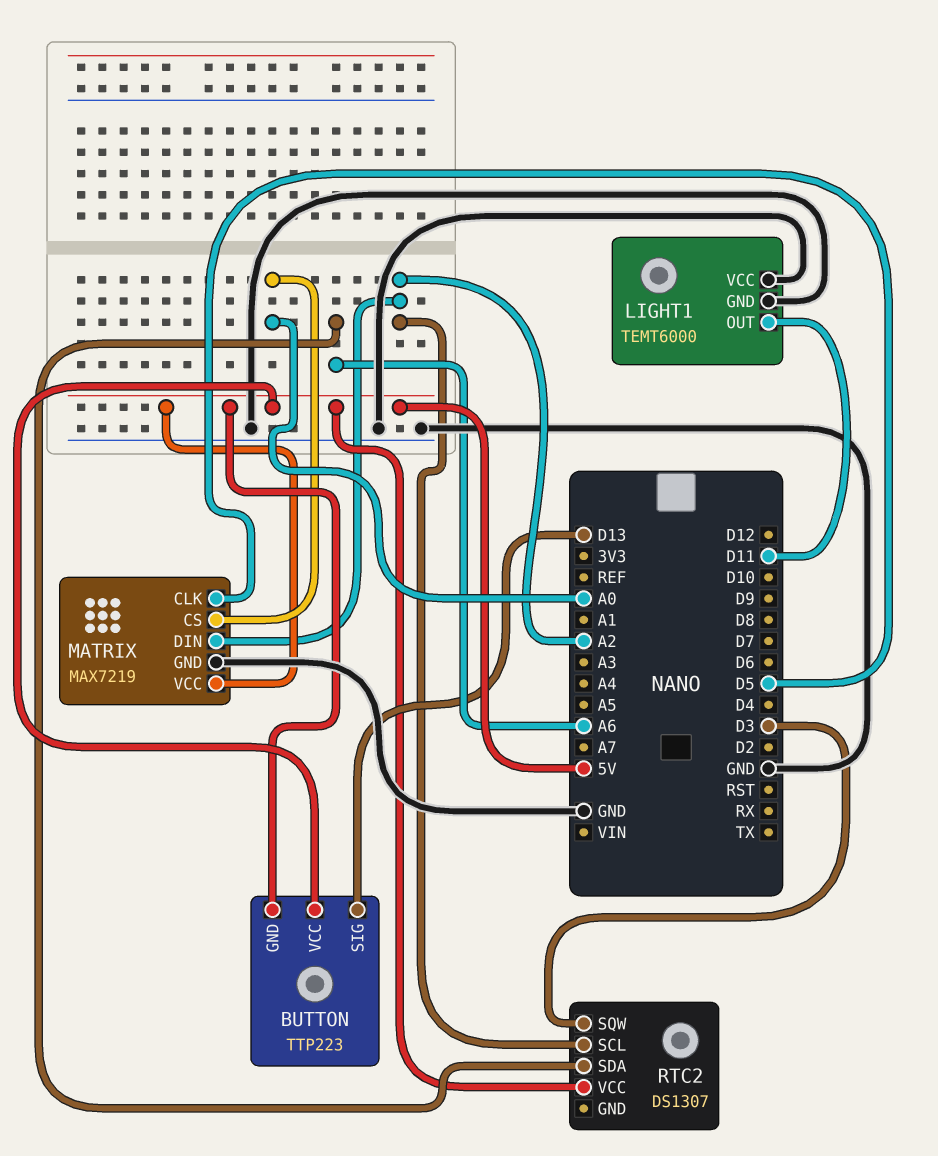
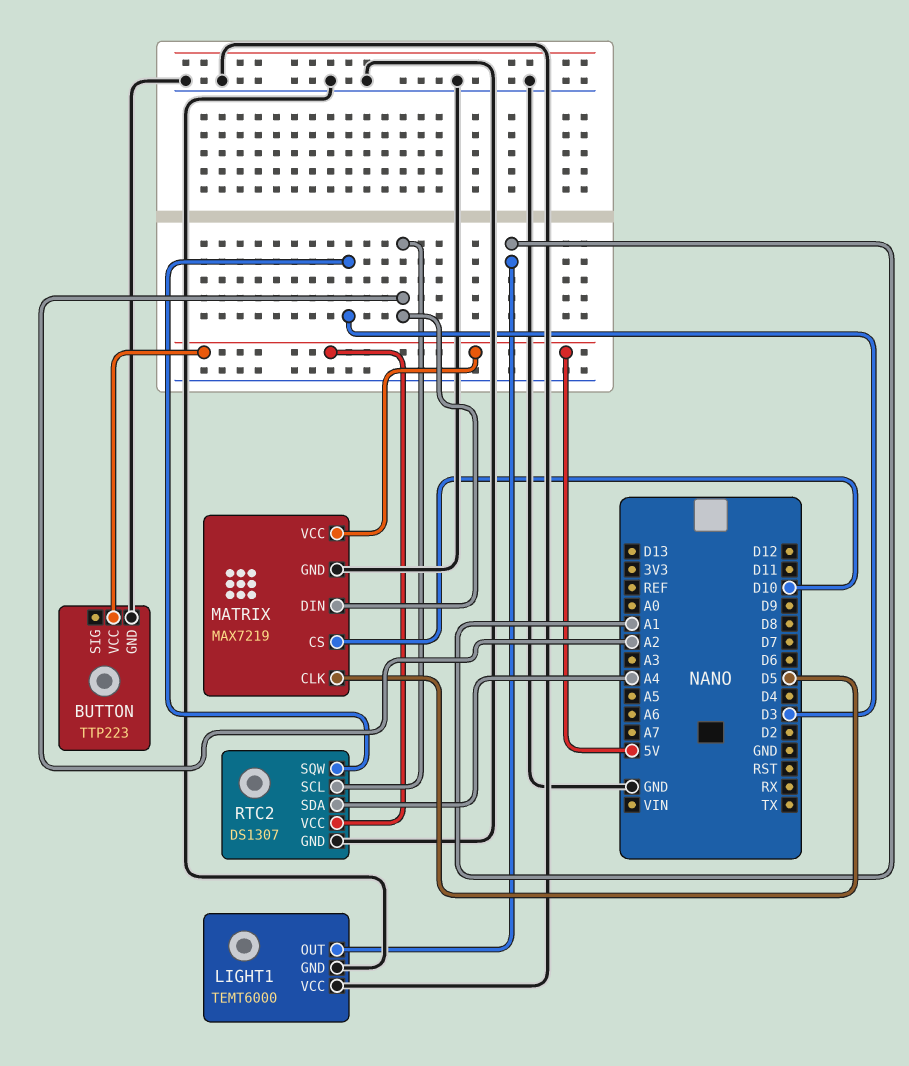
BUTTON pin GND: 5V -> GND
BUTTON pin SIG: D13 -> none
LIGHT1 pin OUT: D11 -> A1
MATRIX pin CS: A0 -> D10
RTC2 pin GND: none -> GND
RTC2 pin SDA: A6 -> A4

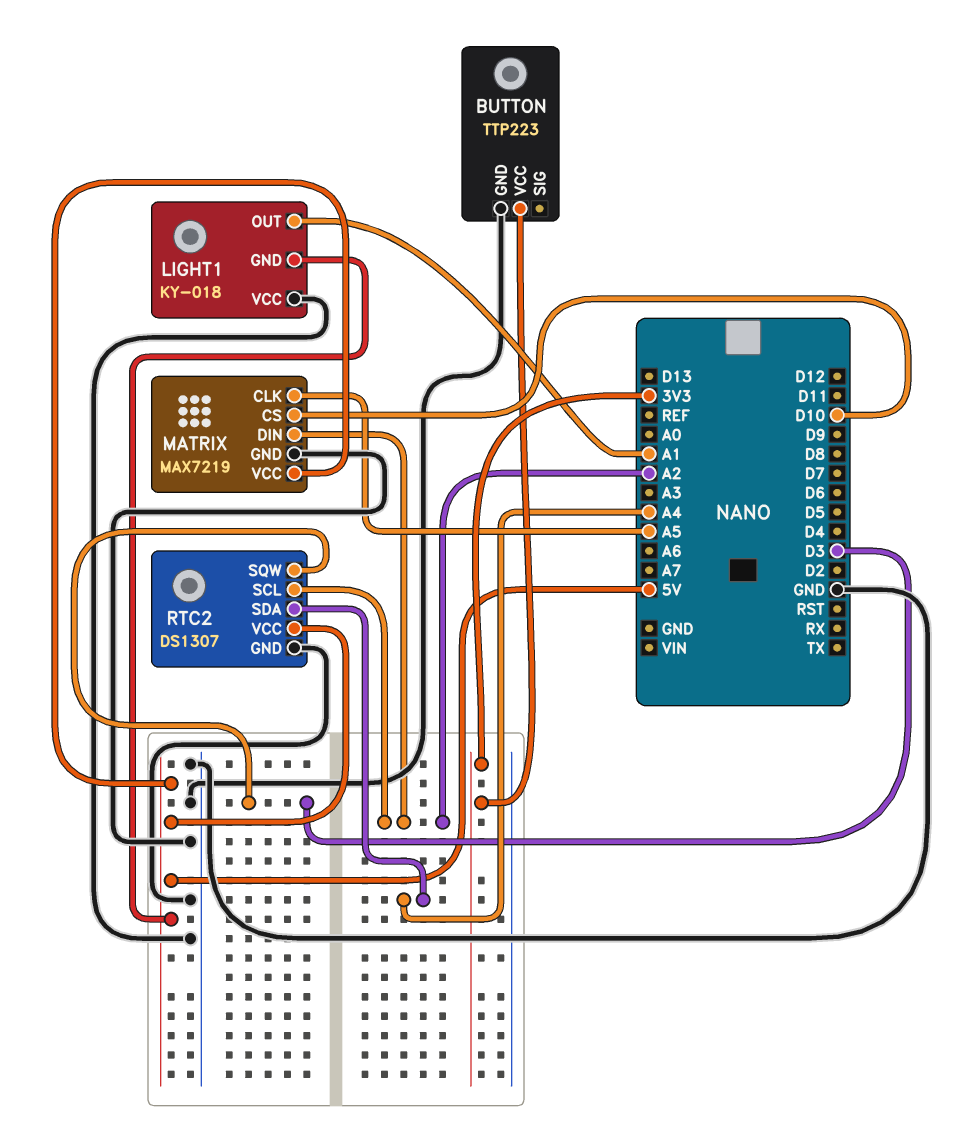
BUTTON pin VCC: 5V -> 3V3
LIGHT1: TEMT6000 -> KY-018
LIGHT1 pin GND: GND -> 5V
MATRIX pin CLK: D5 -> A5

